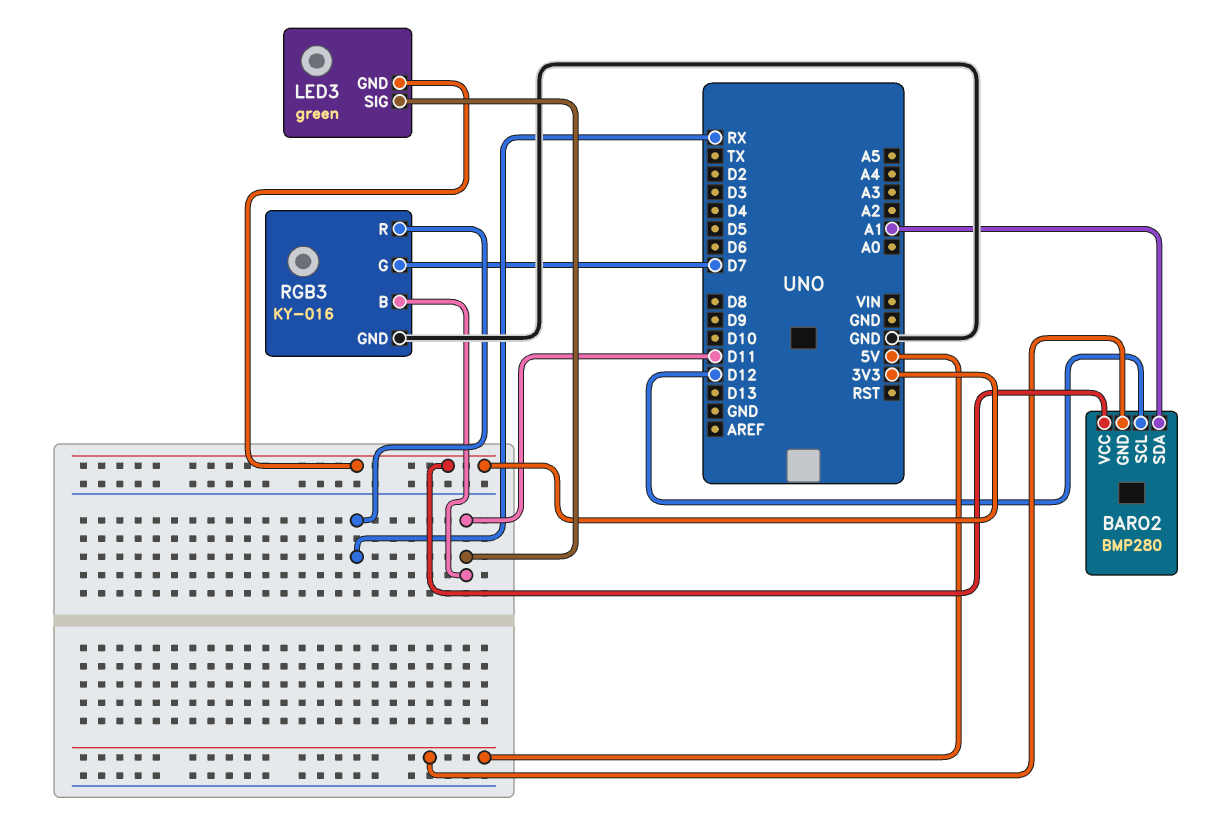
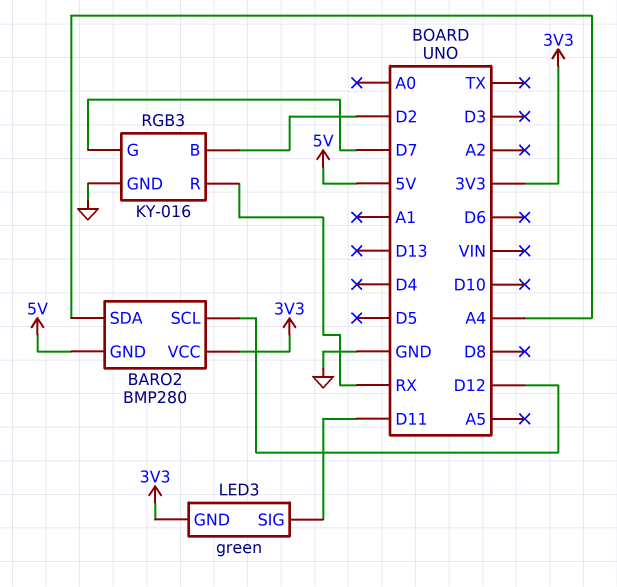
BARO2 pin SDA: A1 -> A4
RGB3 pin B: D11 -> D2

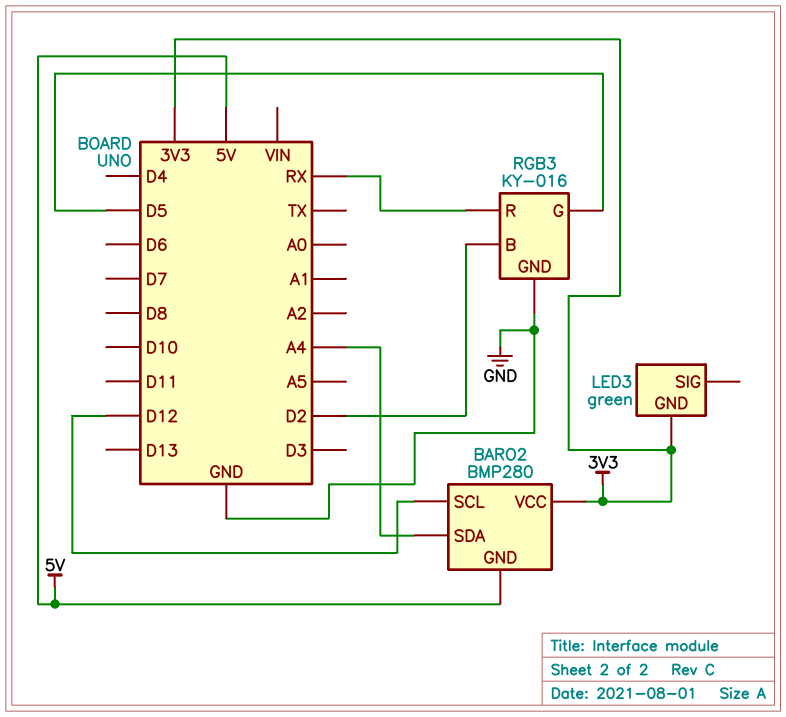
LED3 pin SIG: D11 -> none
RGB3 pin G: D7 -> D5

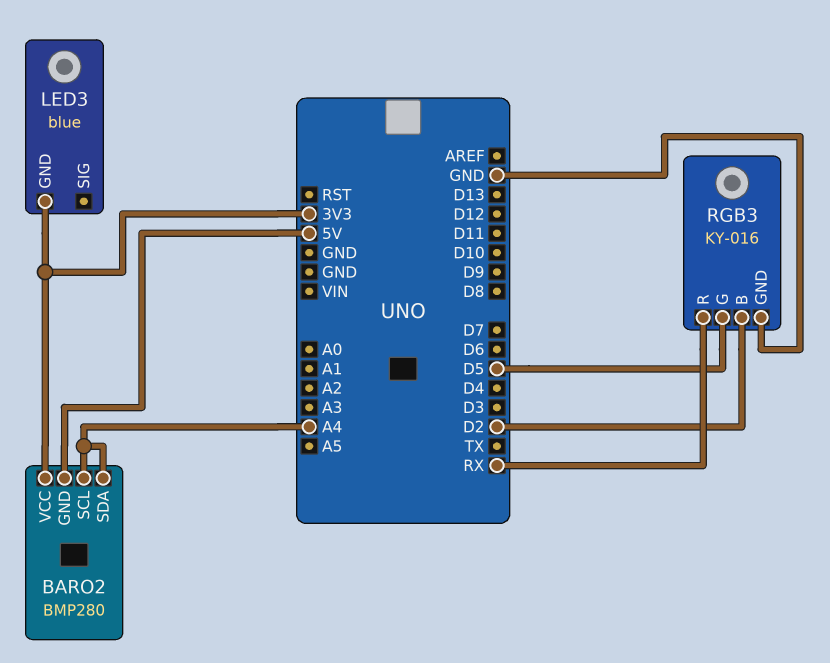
BARO2 pin SCL: D12 -> A4
LED3: green -> blue

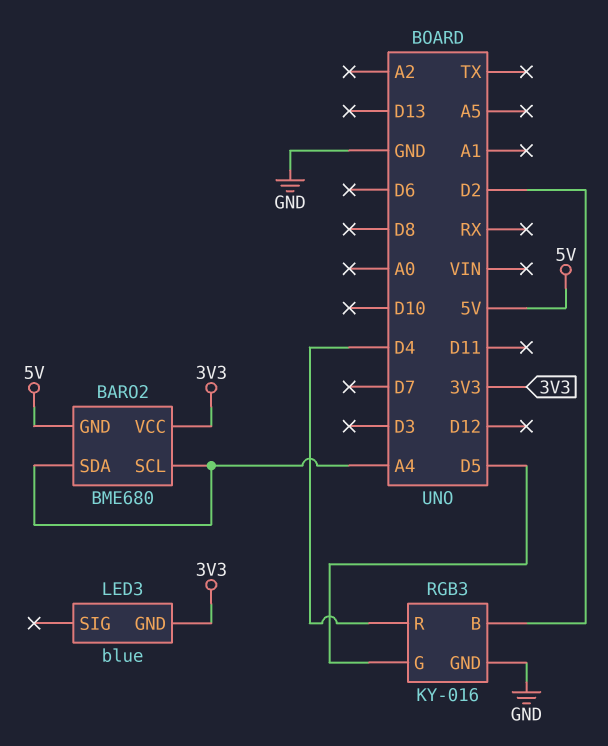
BARO2: BMP280 -> BME680
RGB3 pin R: RX -> D4

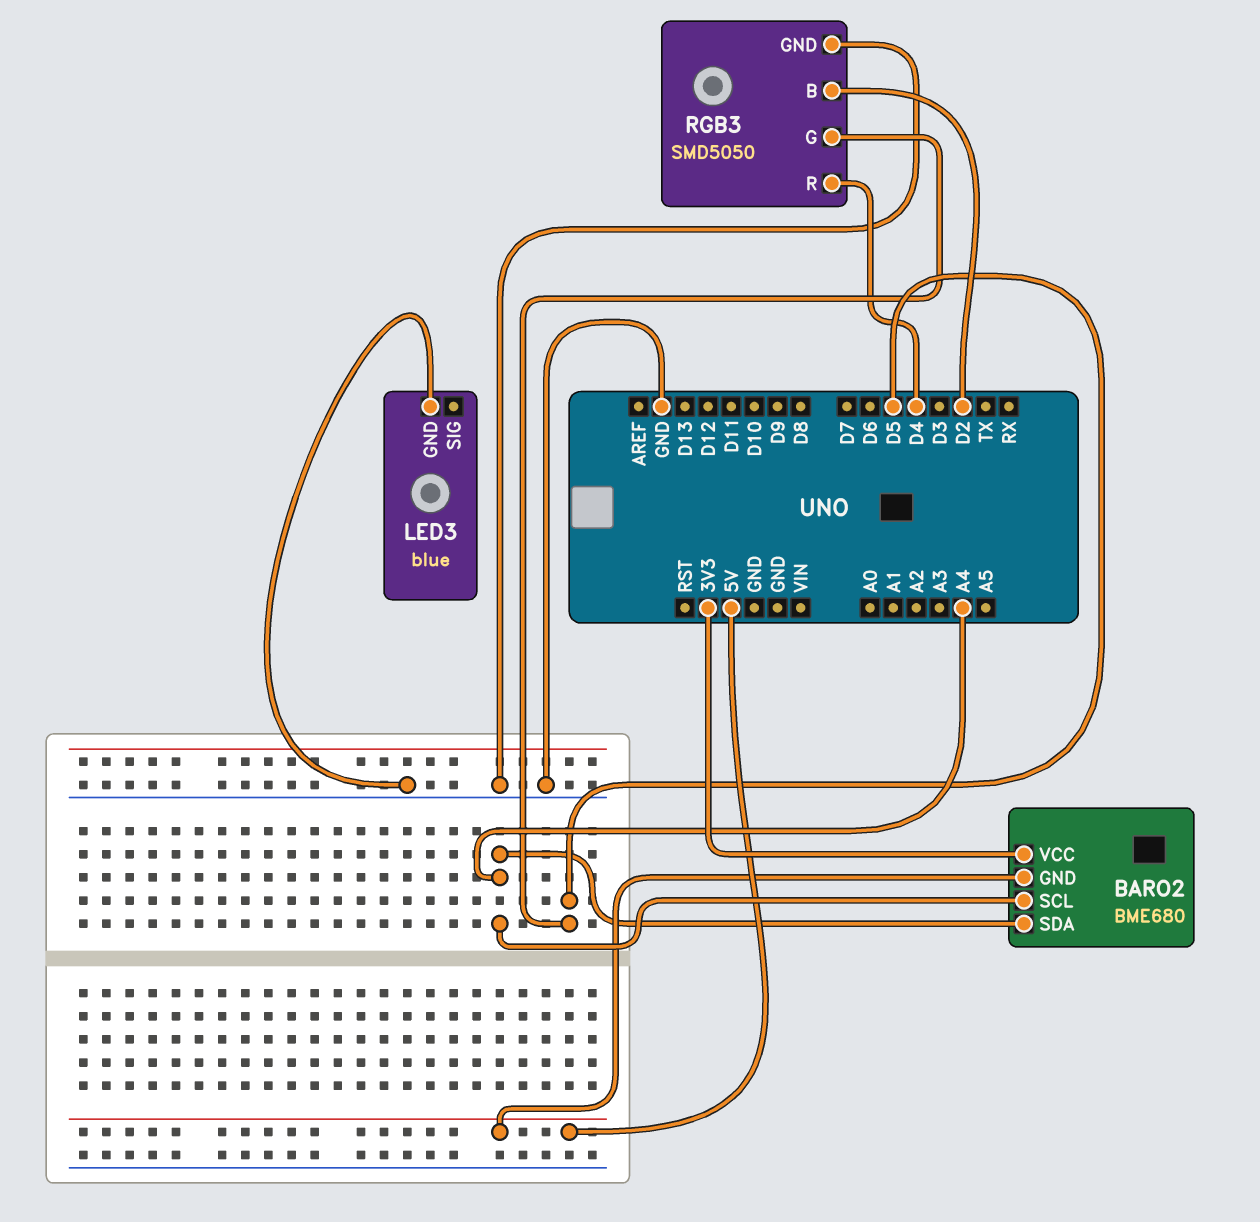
LED3 pin GND: 3V3 -> GND
RGB3: KY-016 -> SMD5050

